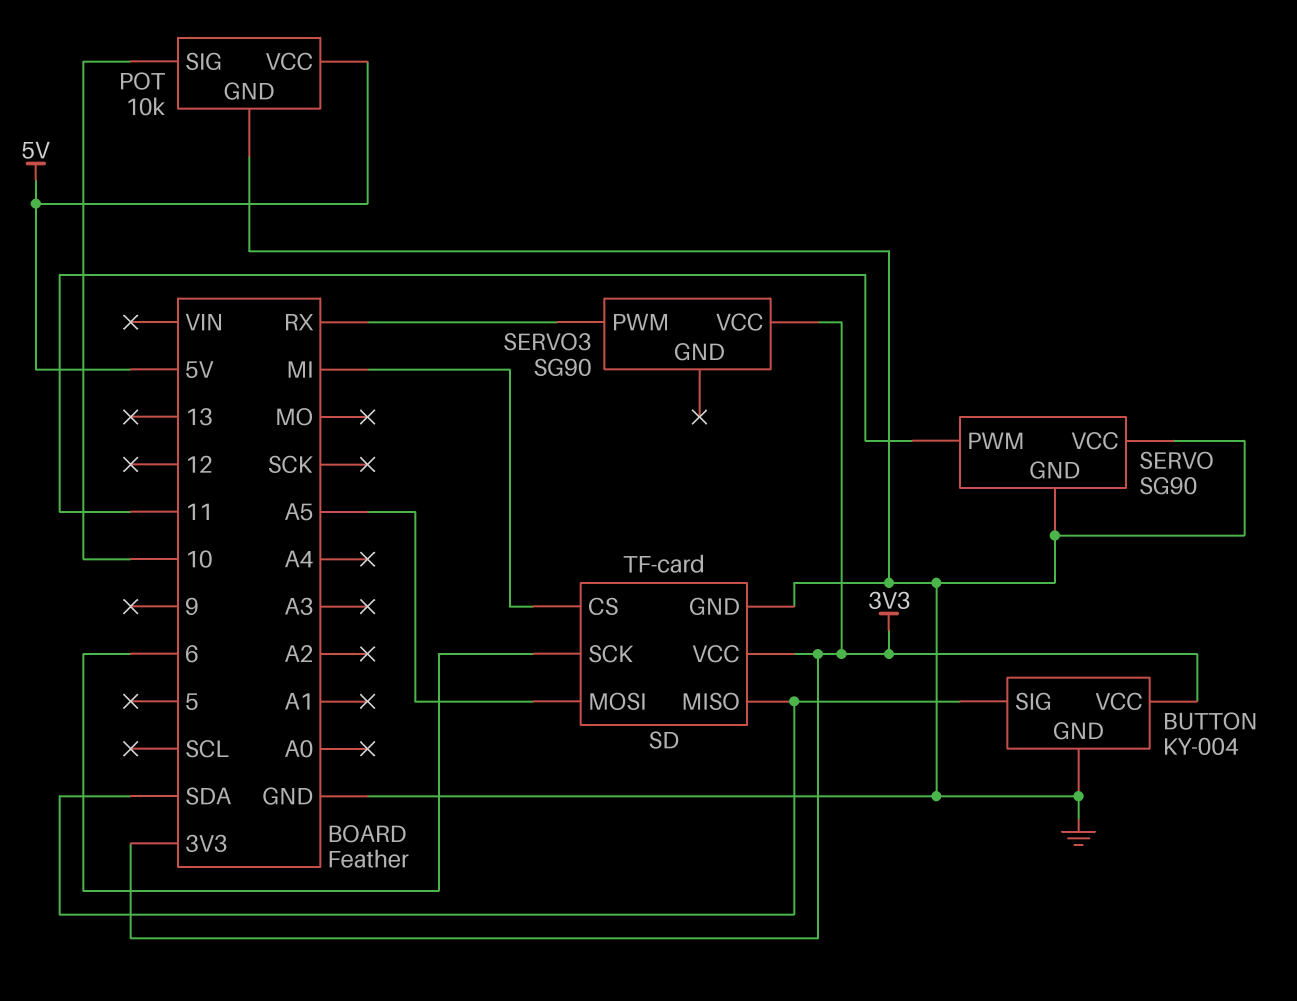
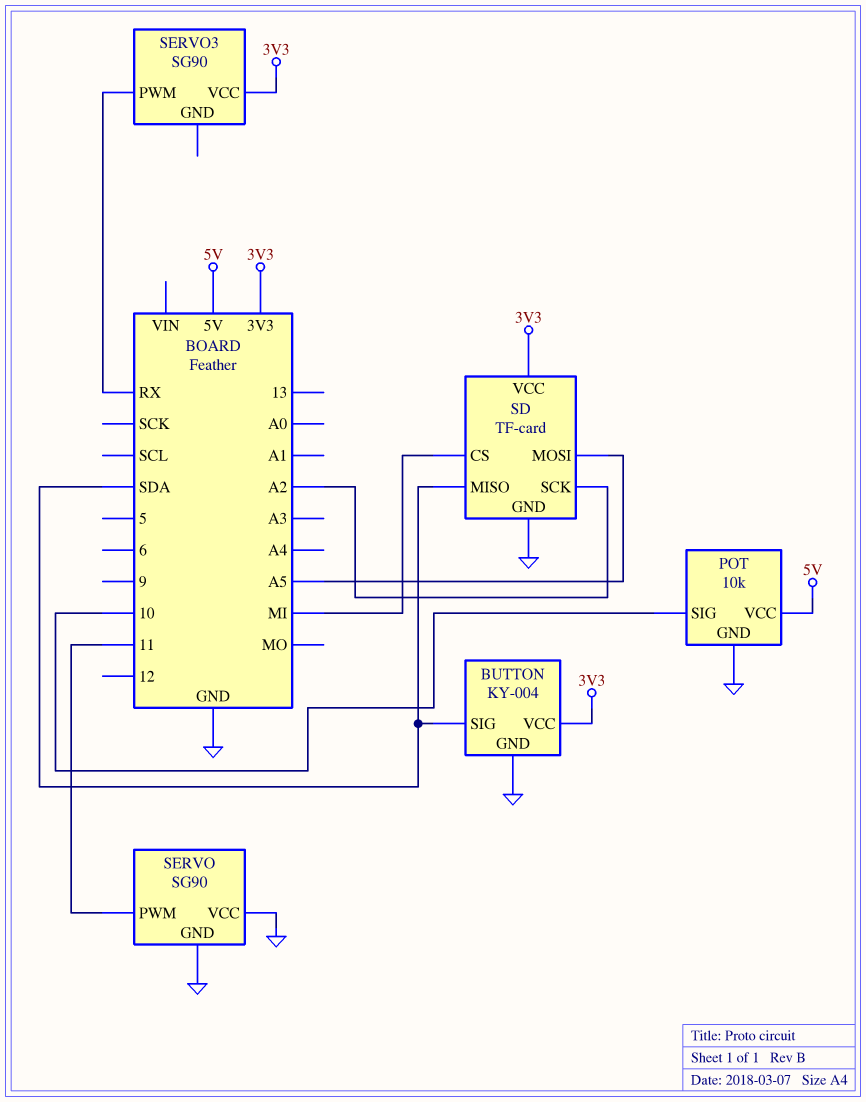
SD pin SCK: 6 -> A2

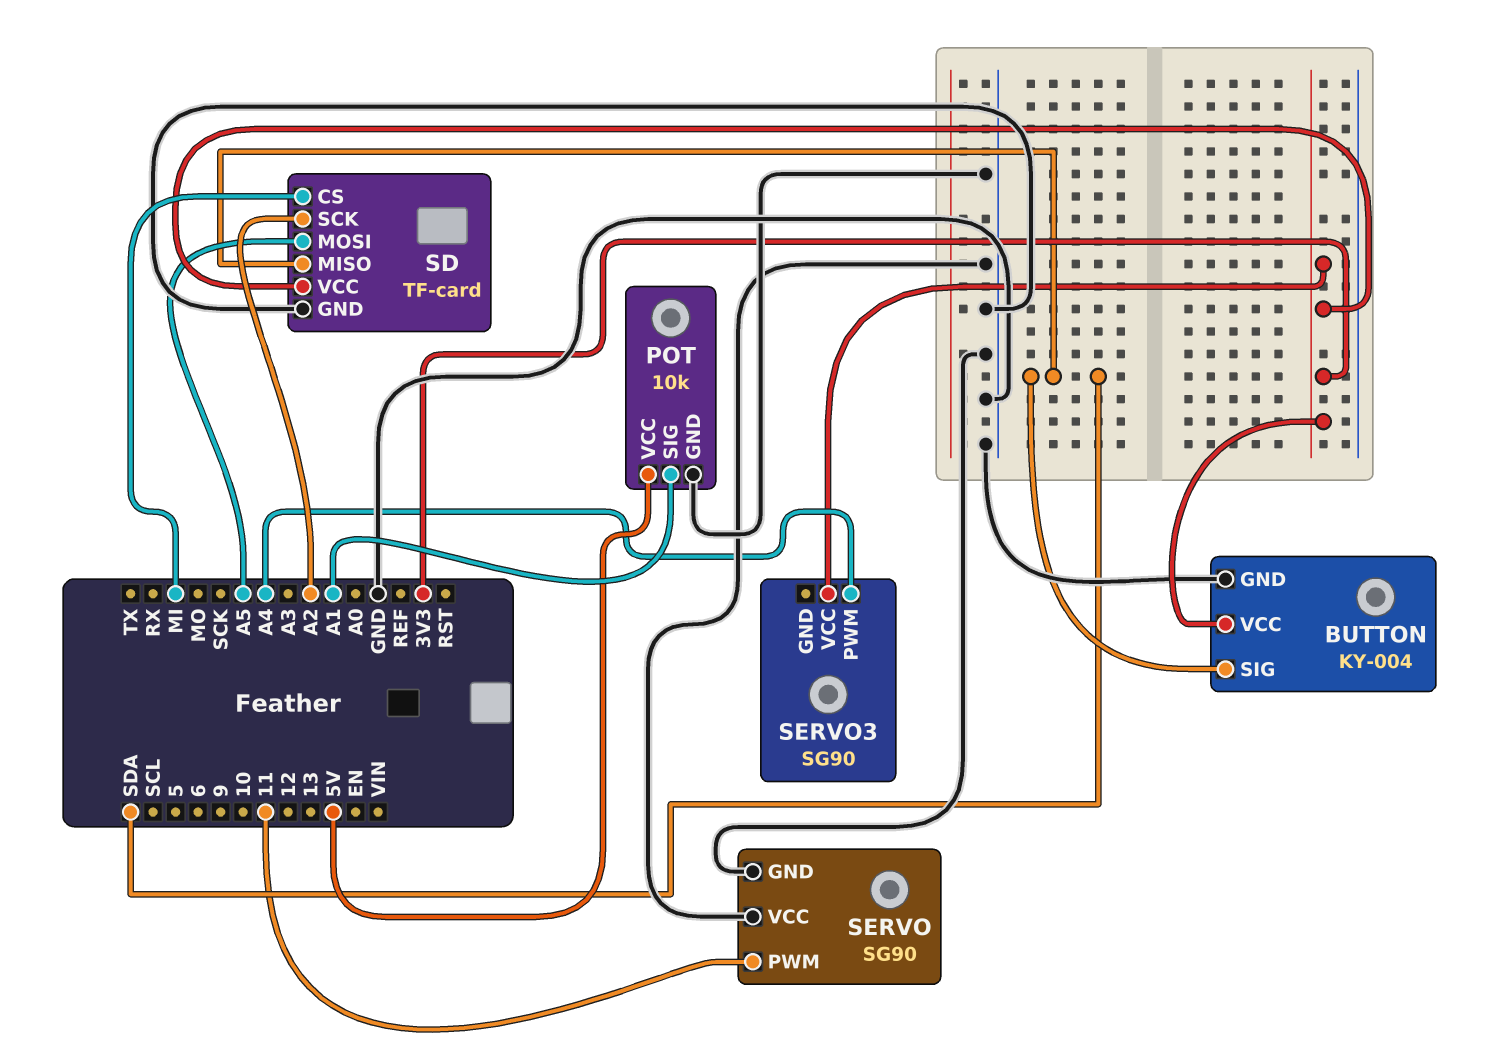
POT pin SIG: 10 -> A1
SERVO3 pin PWM: RX -> A4

